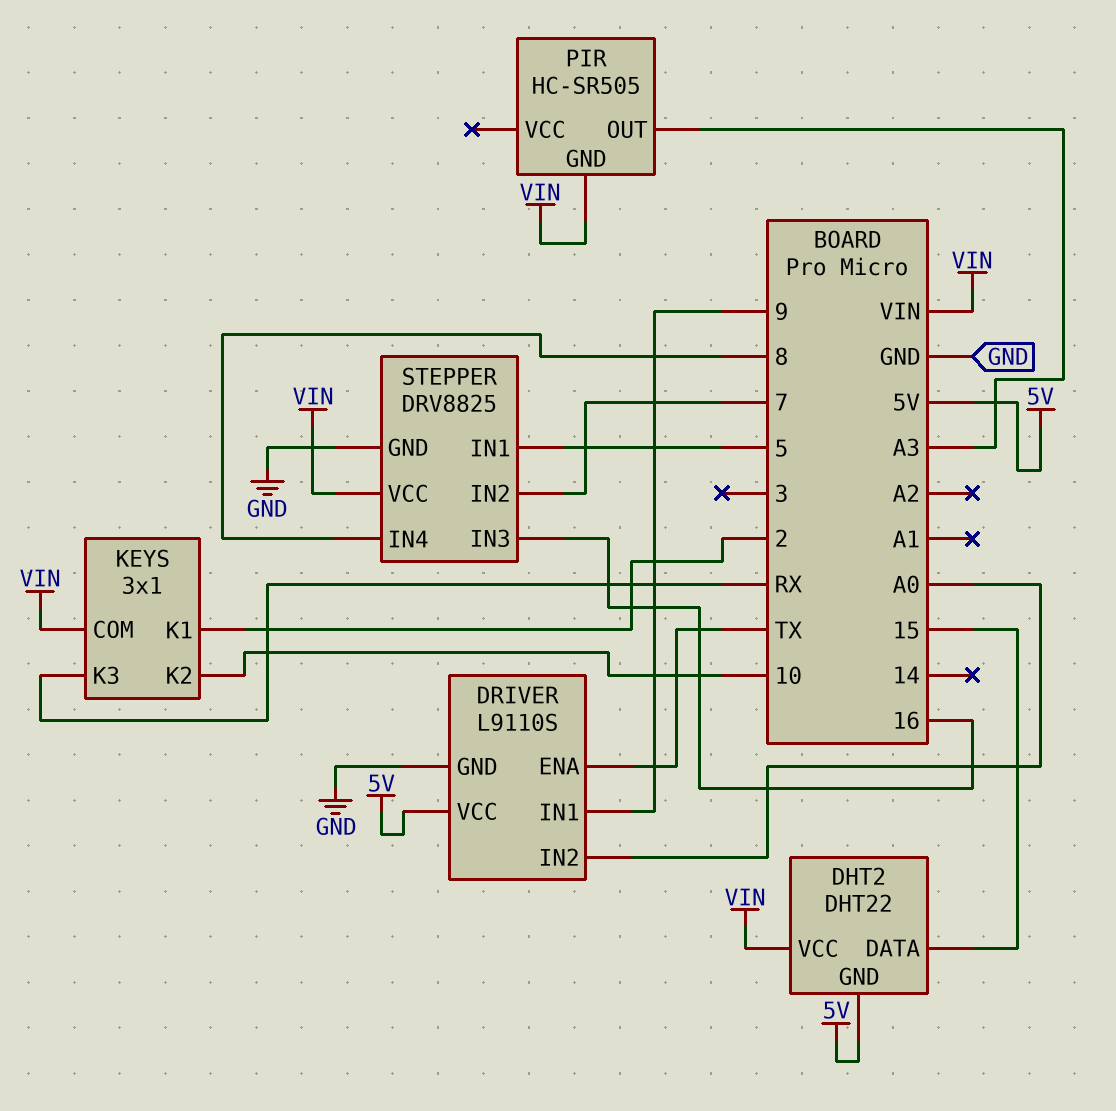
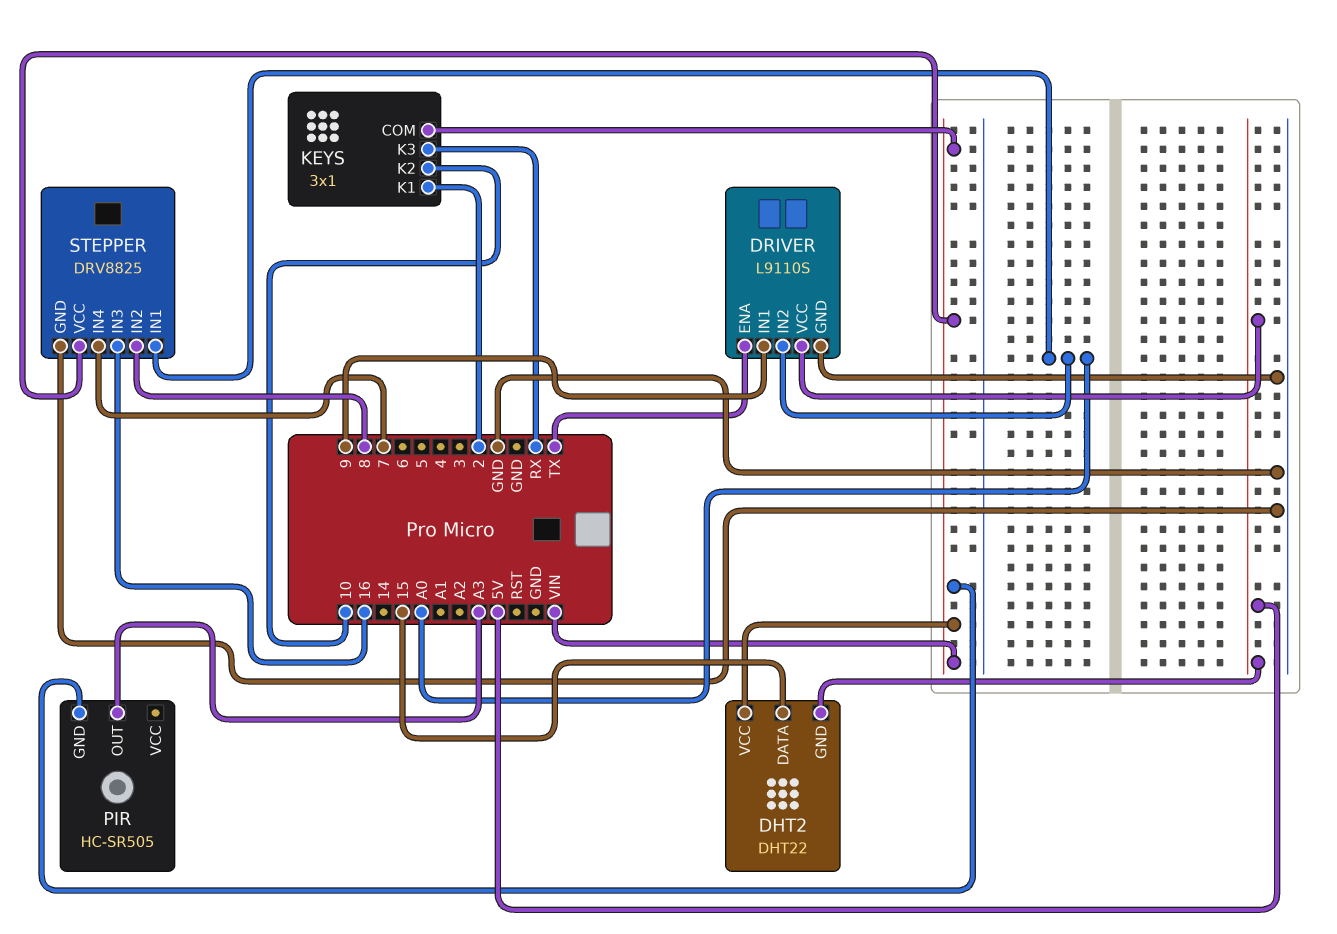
STEPPER pin IN1: 5 -> A0
STEPPER pin IN2: 7 -> 8
STEPPER pin IN4: 8 -> 7

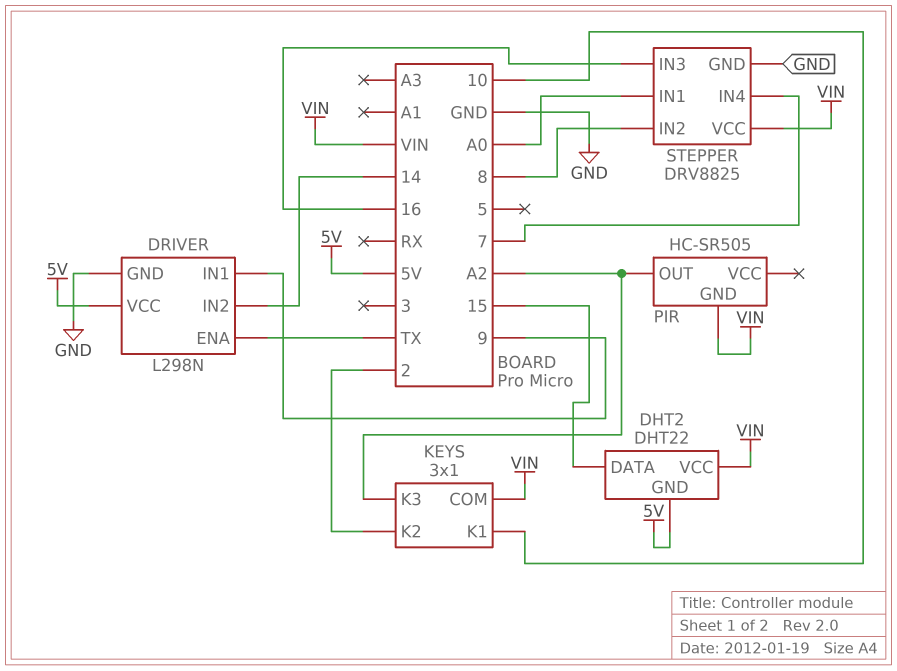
DRIVER: L9110S -> L298N
DRIVER pin IN2: A0 -> 14
KEYS pin K1: 2 -> 10
KEYS pin K2: 10 -> 2
KEYS pin K3: RX -> A2
PIR pin OUT: A3 -> A2

